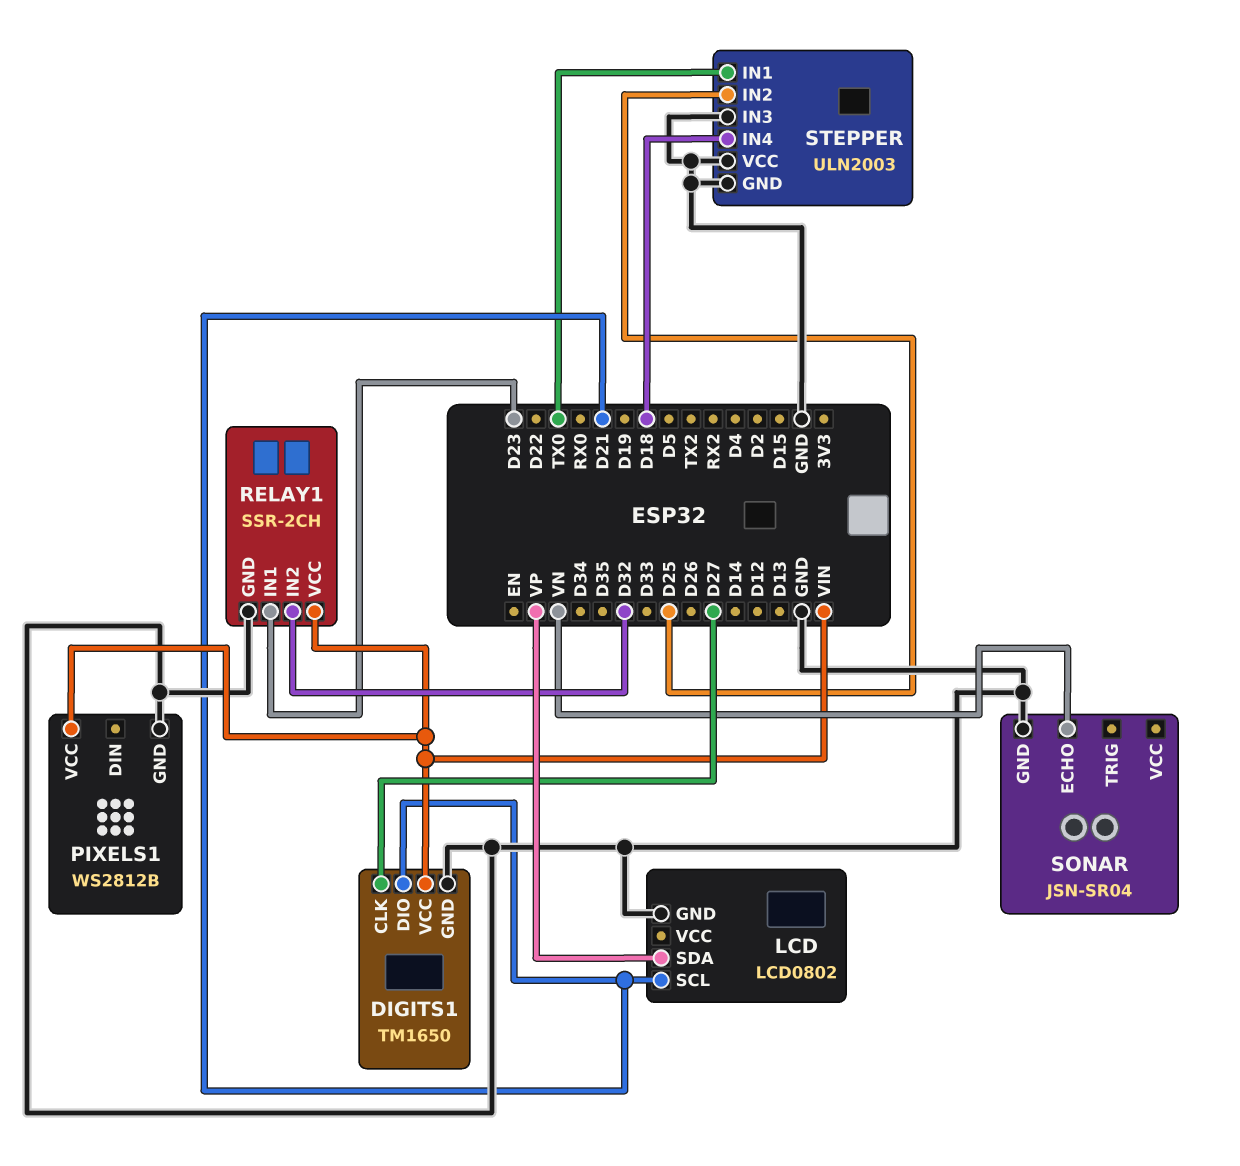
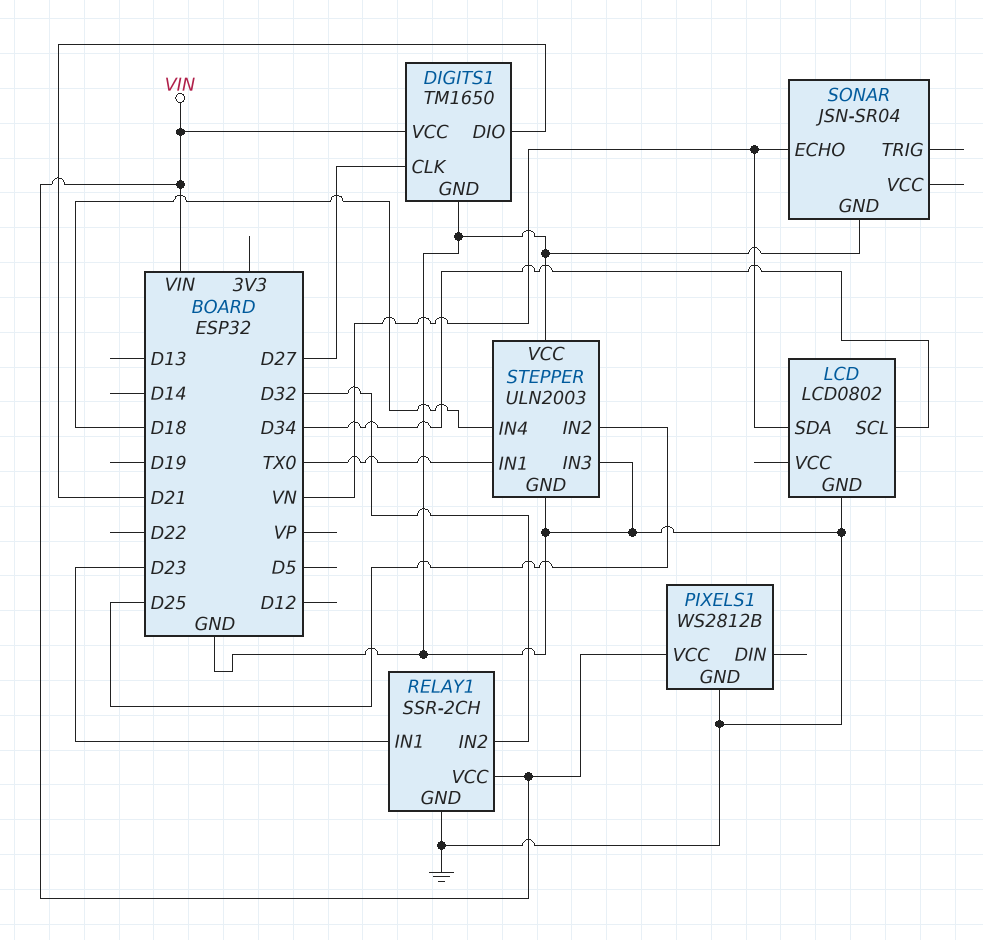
LCD pin SCL: D21 -> D34
LCD pin SDA: VP -> VN

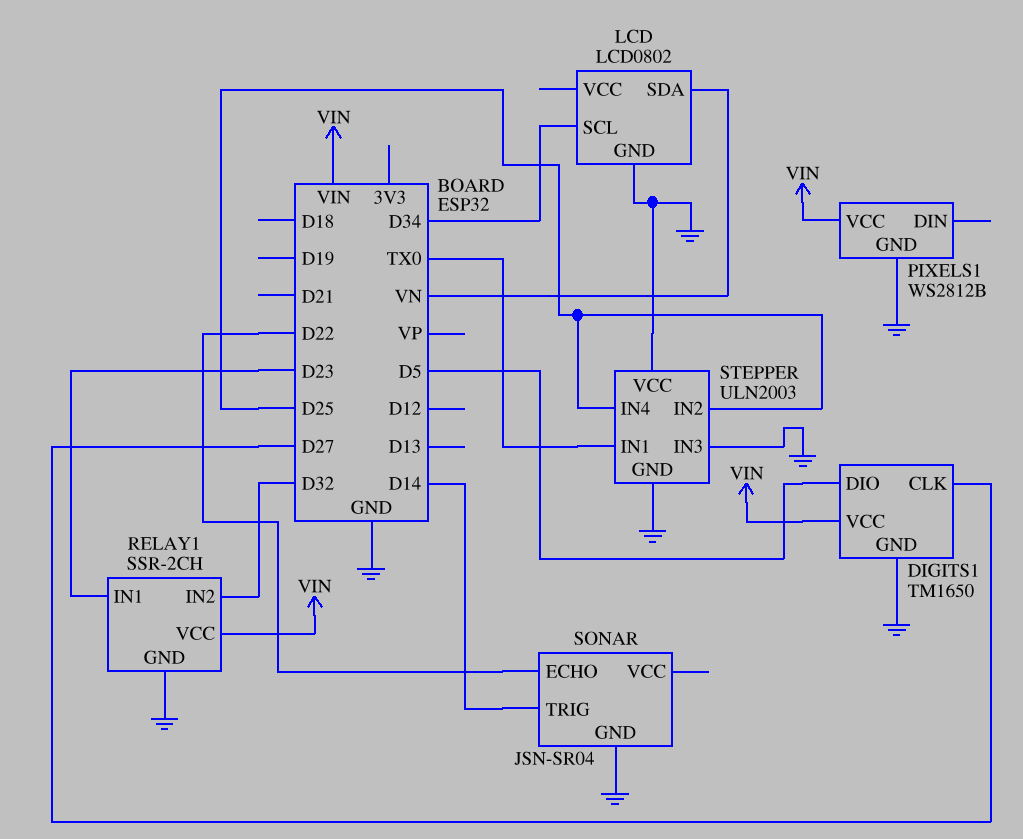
DIGITS1 pin DIO: D21 -> D5
SONAR pin ECHO: VN -> D22
SONAR pin TRIG: none -> D14
STEPPER pin IN4: D18 -> D25

